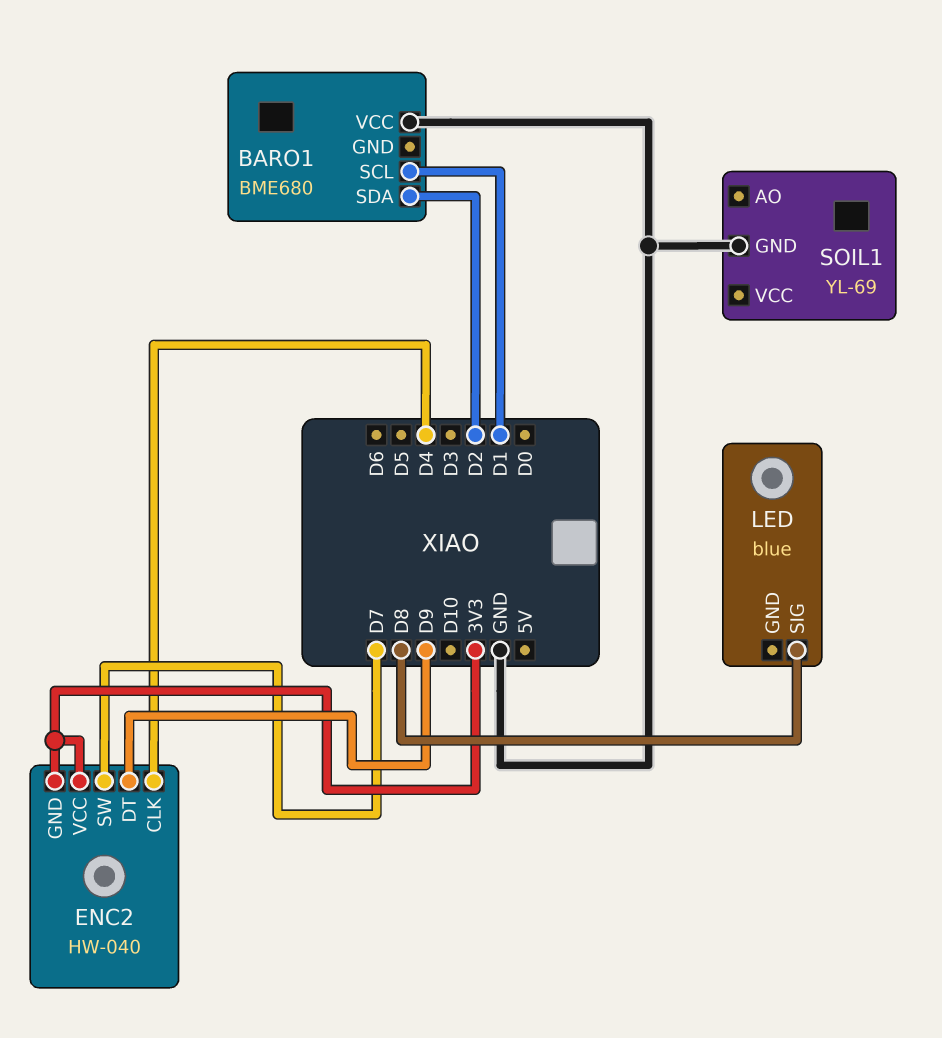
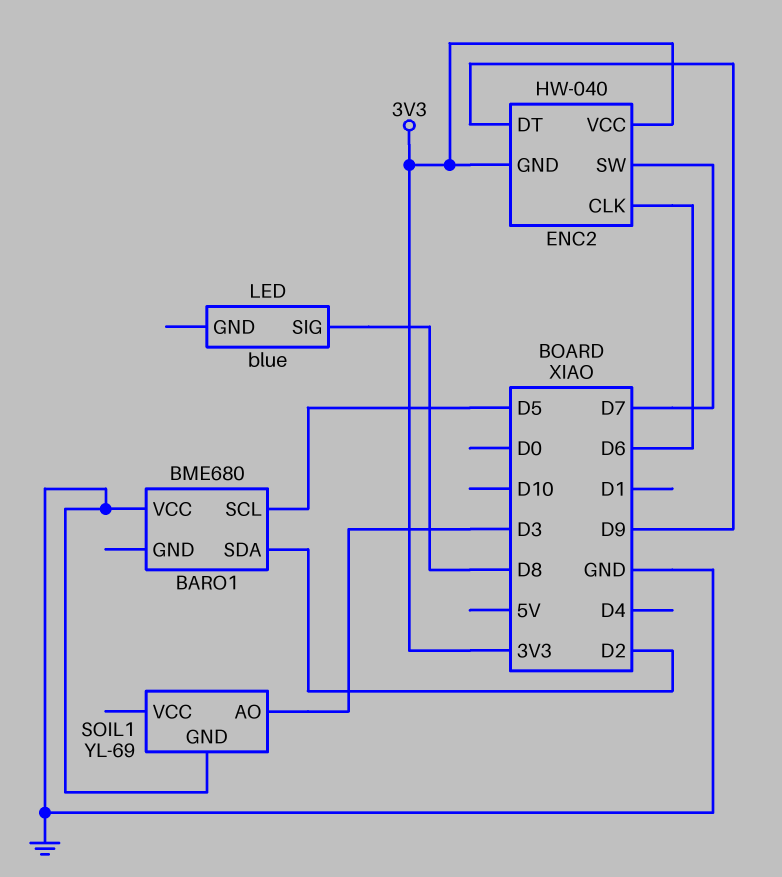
BARO1 pin SCL: D1 -> D5
ENC2 pin CLK: D4 -> D6
SOIL1 pin AO: none -> D3

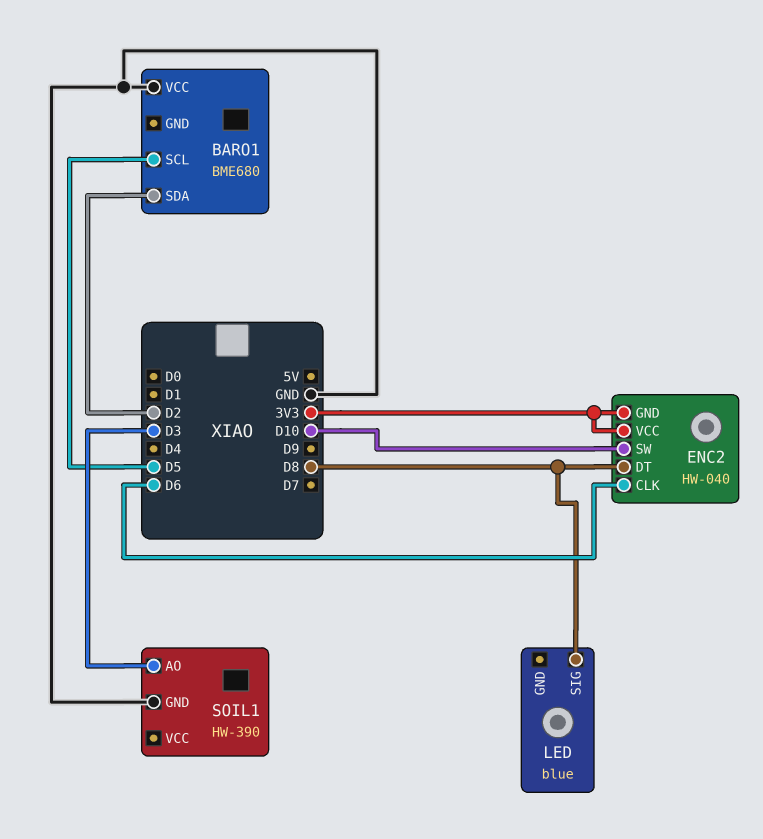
ENC2 pin DT: D9 -> D8
ENC2 pin SW: D7 -> D10
SOIL1: YL-69 -> HW-390

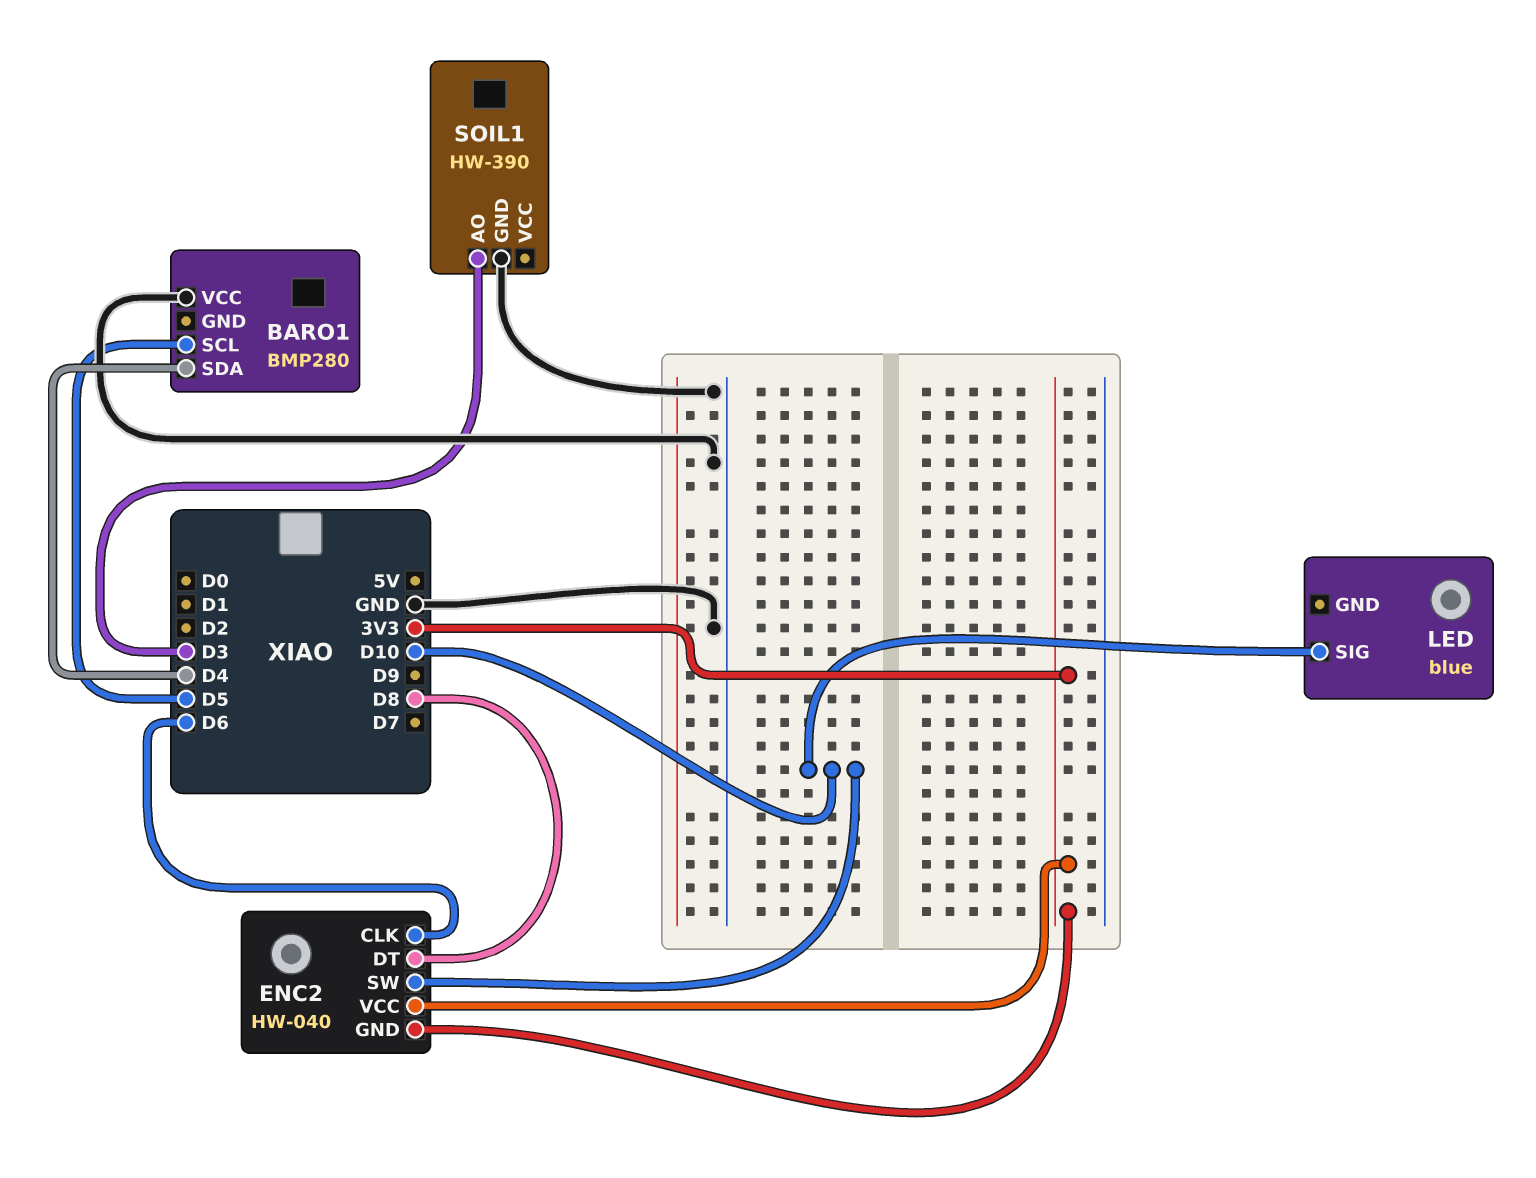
BARO1: BME680 -> BMP280
BARO1 pin SDA: D2 -> D4
LED pin SIG: D8 -> D10

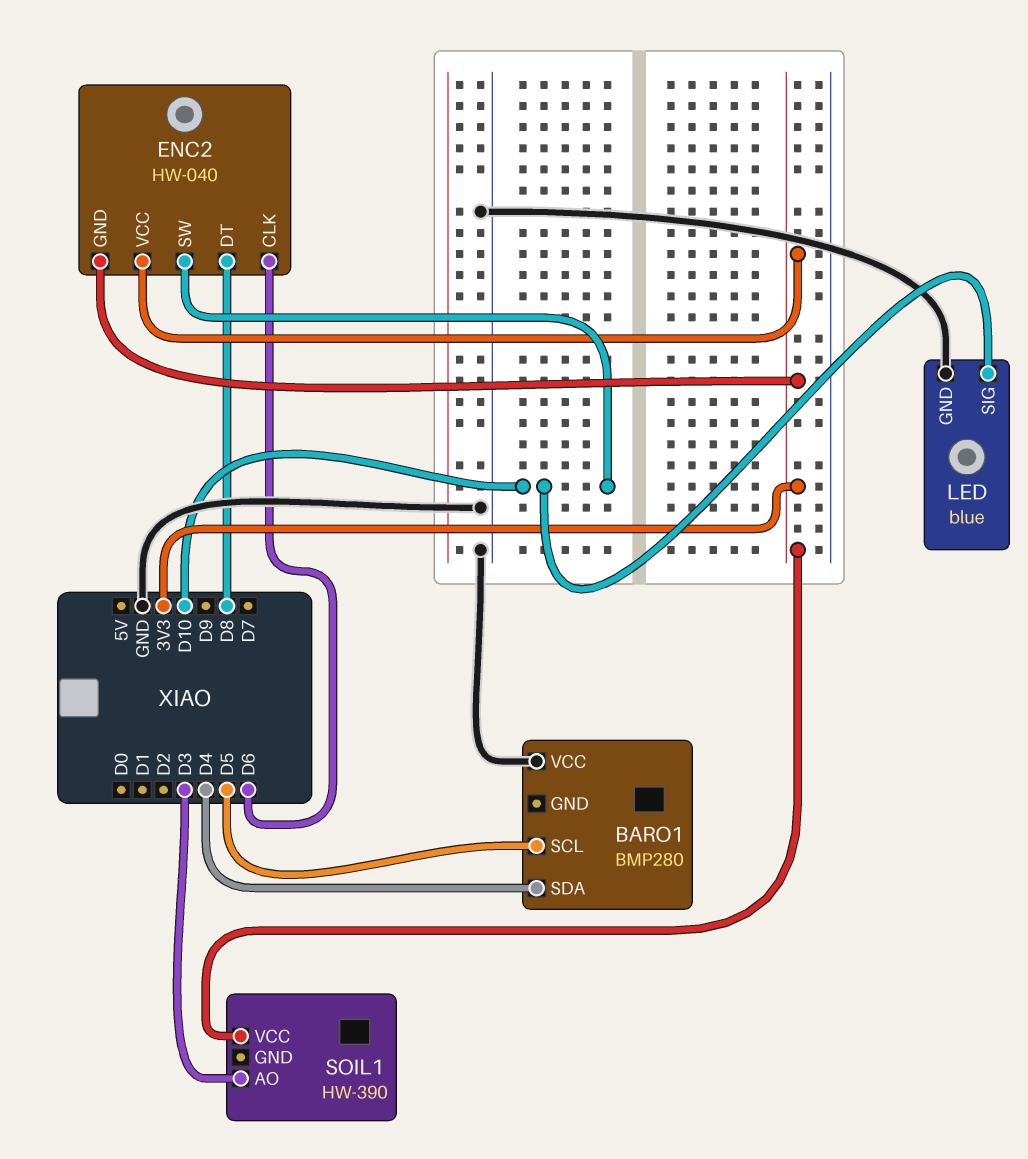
LED pin GND: none -> GND
SOIL1 pin GND: GND -> none
SOIL1 pin VCC: none -> 3V3

